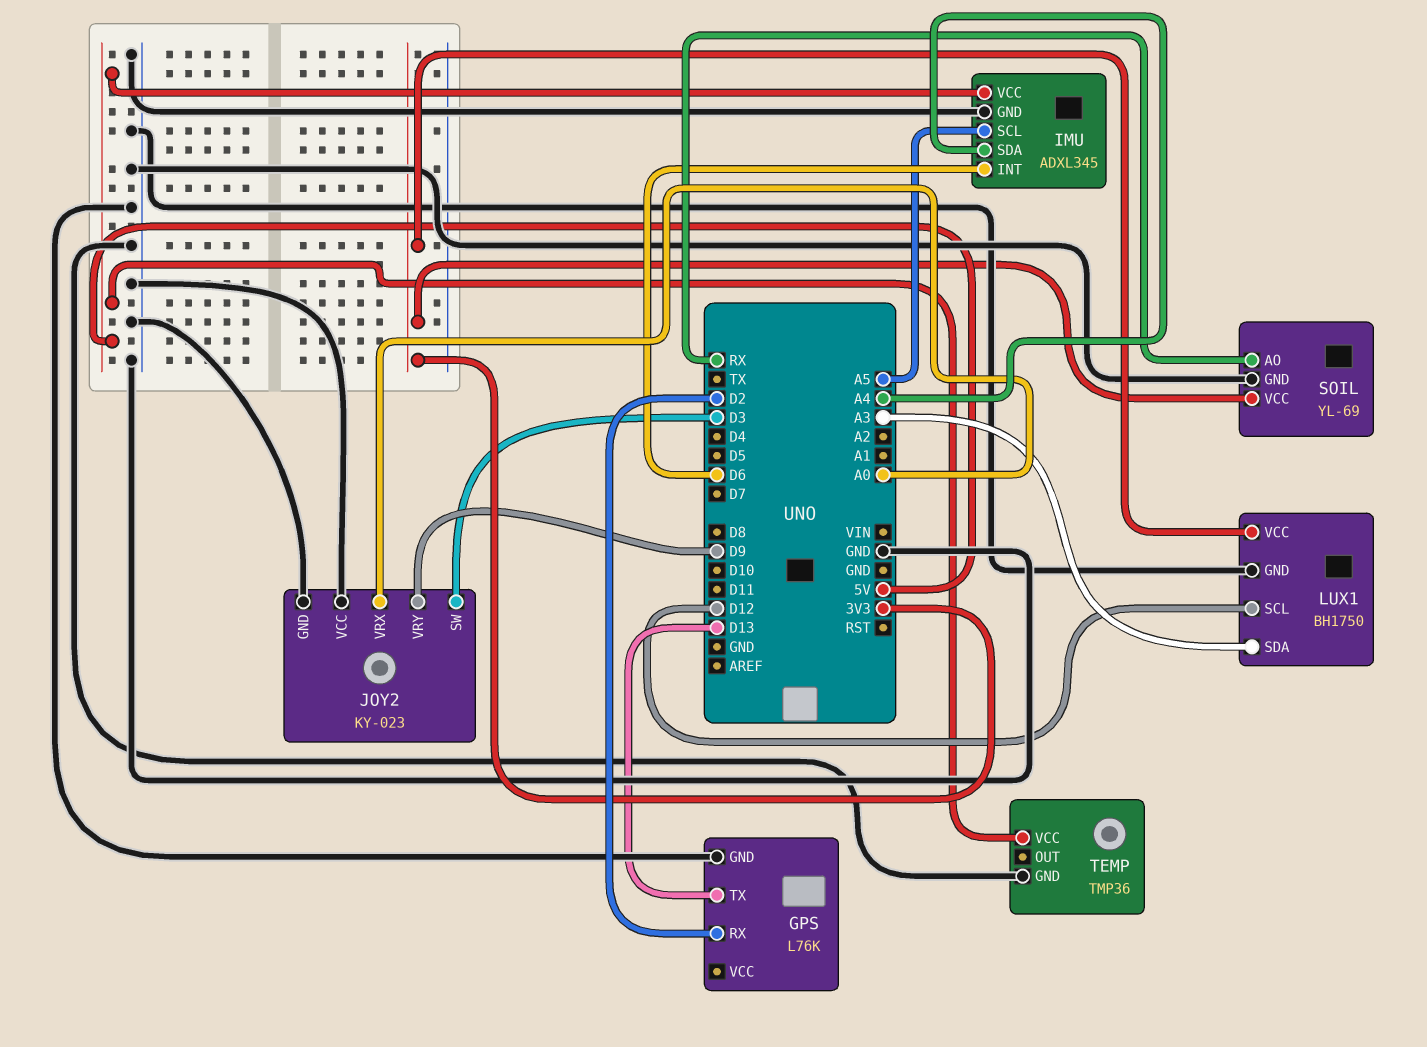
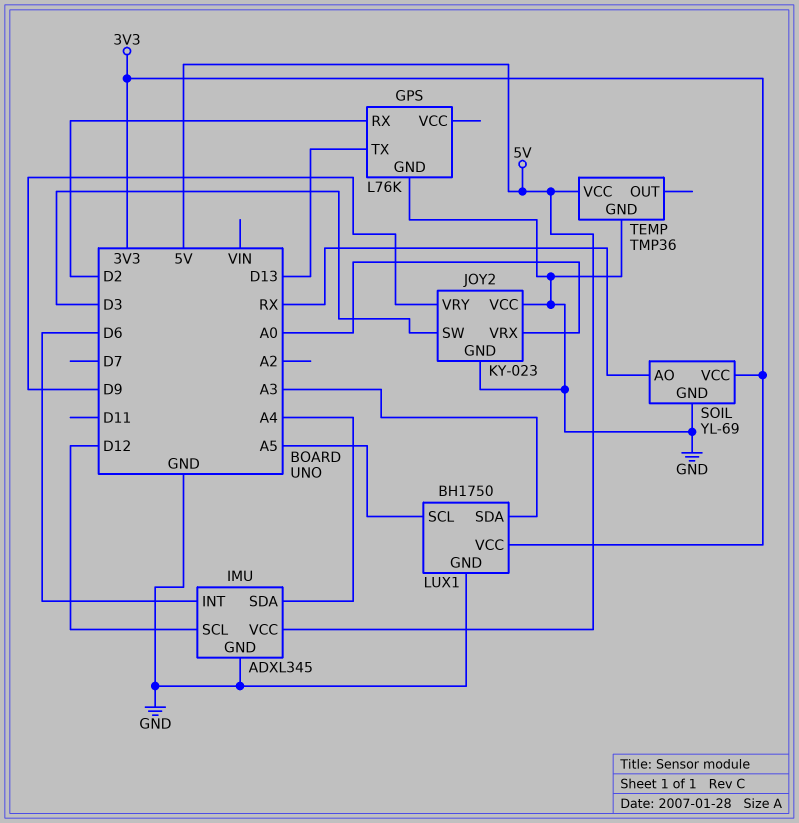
IMU pin SCL: A5 -> D12
LUX1 pin SCL: D12 -> A5

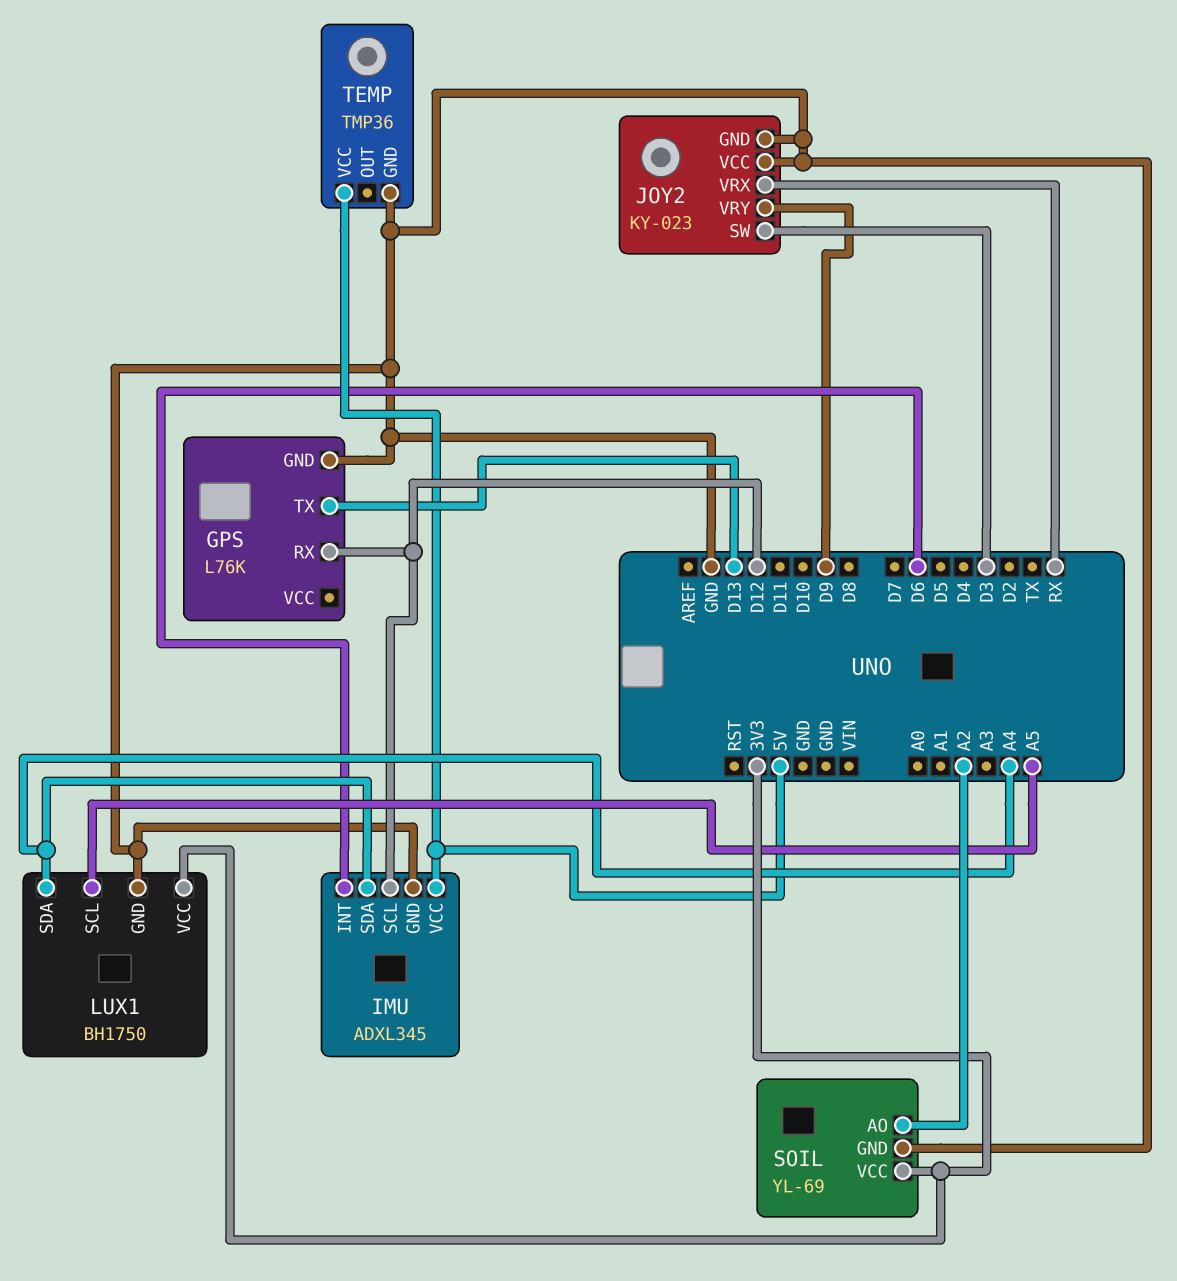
GPS pin RX: D2 -> D12
JOY2 pin VRX: A0 -> RX
LUX1 pin SDA: A3 -> A4
SOIL pin AO: RX -> A2

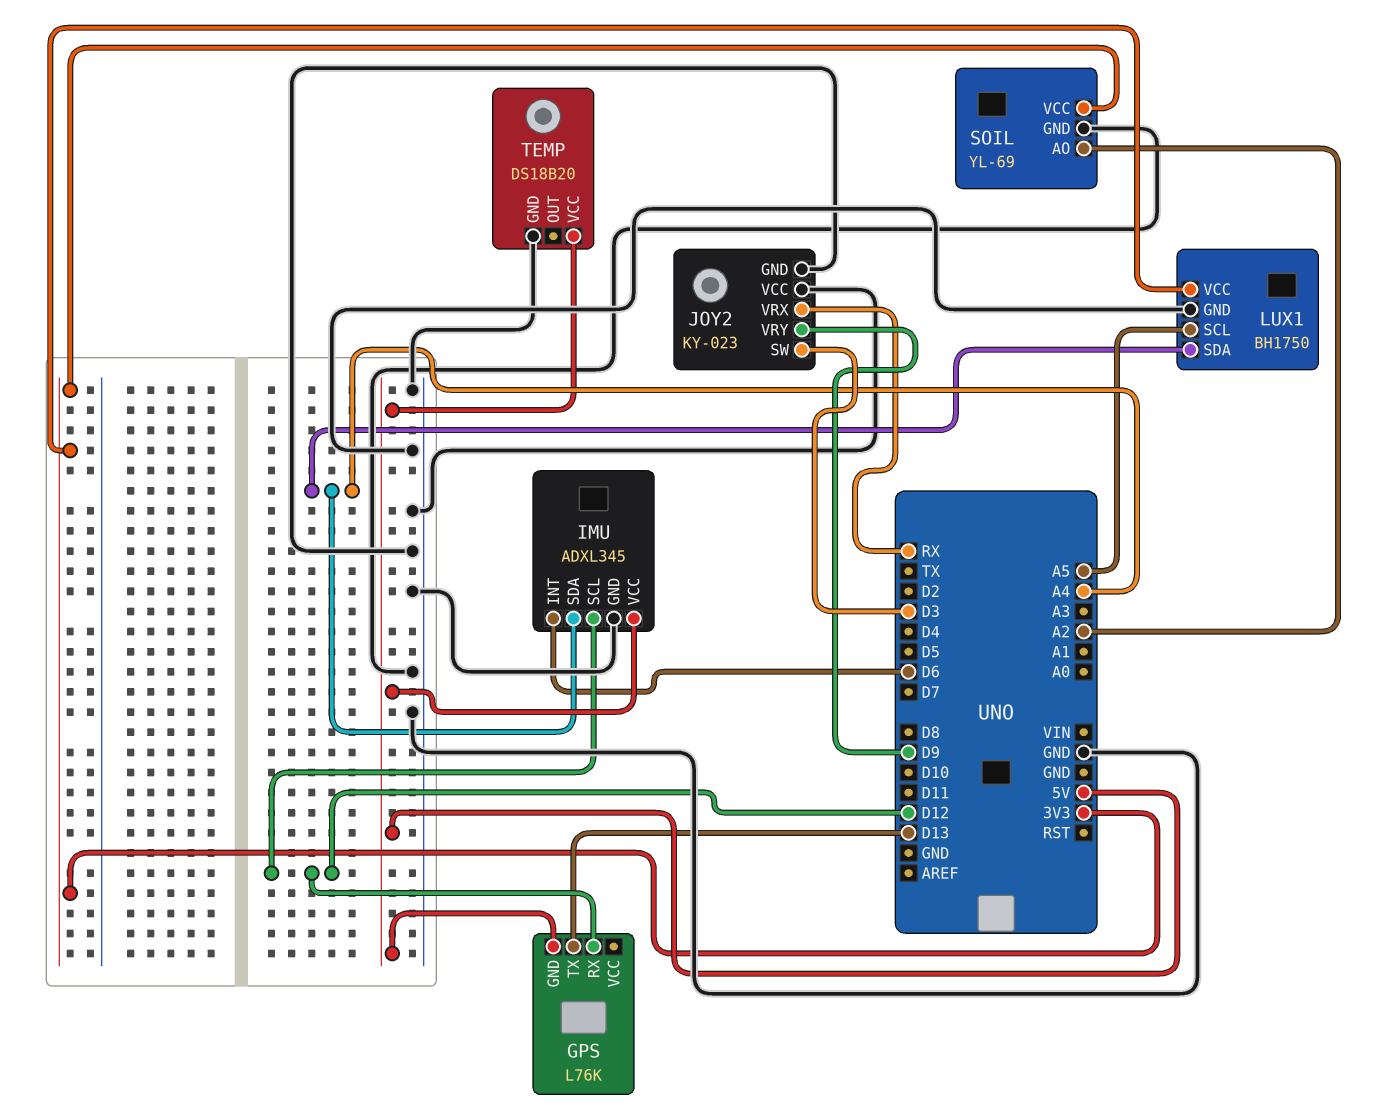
GPS pin GND: GND -> 5V
TEMP: TMP36 -> DS18B20

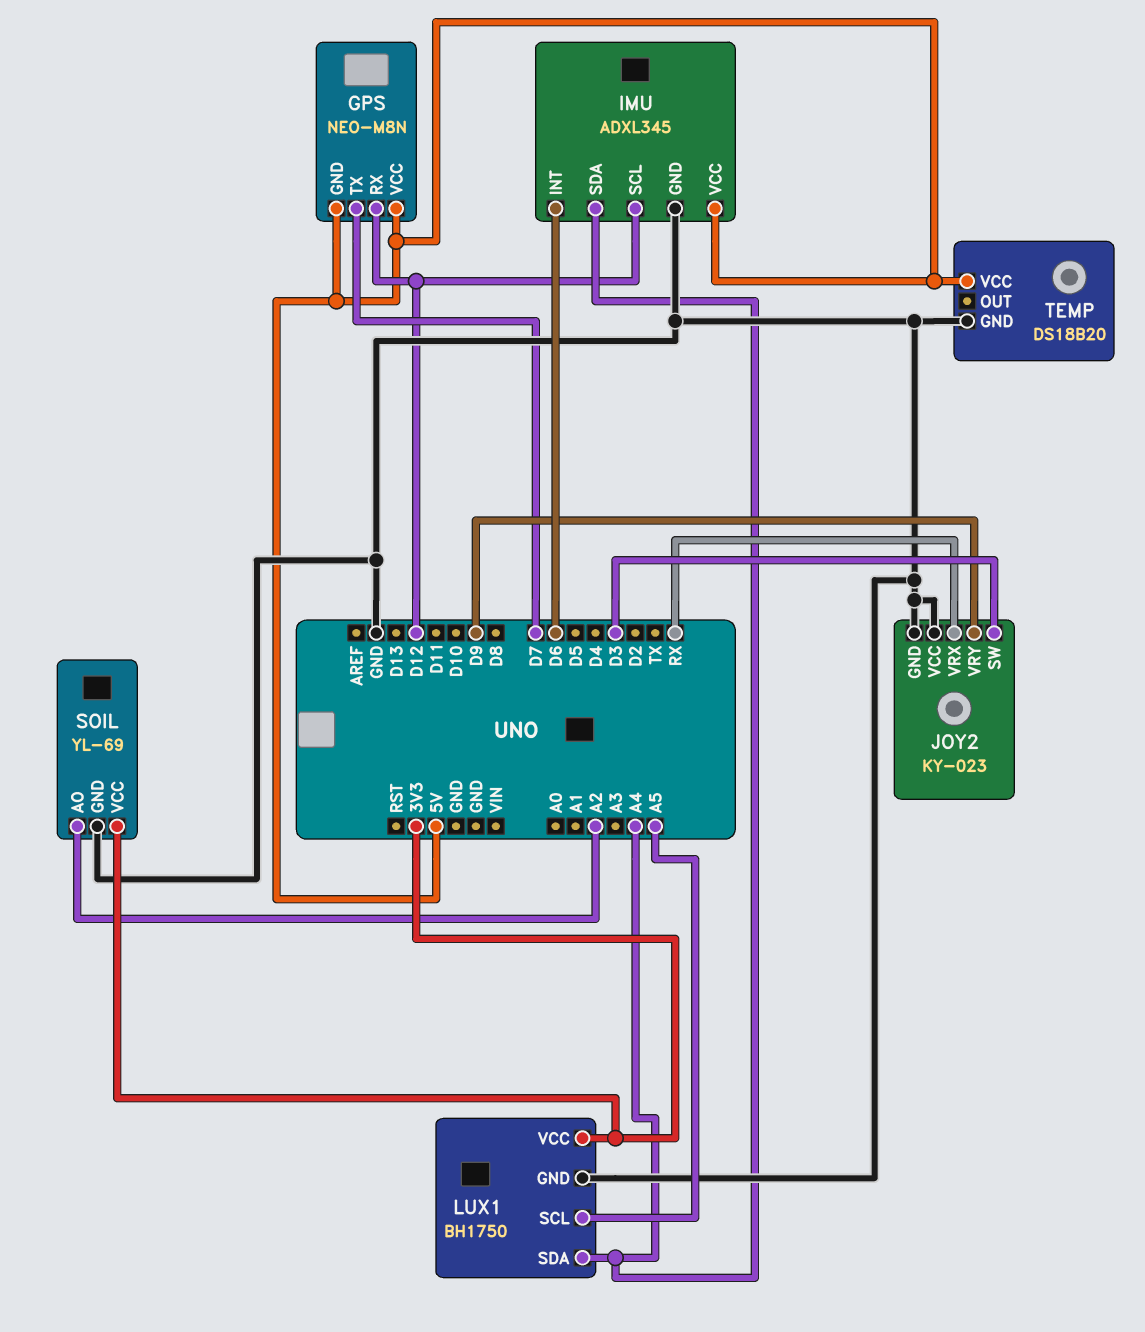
GPS: L76K -> NEO-M8N
GPS pin TX: D13 -> D7
GPS pin VCC: none -> 5V

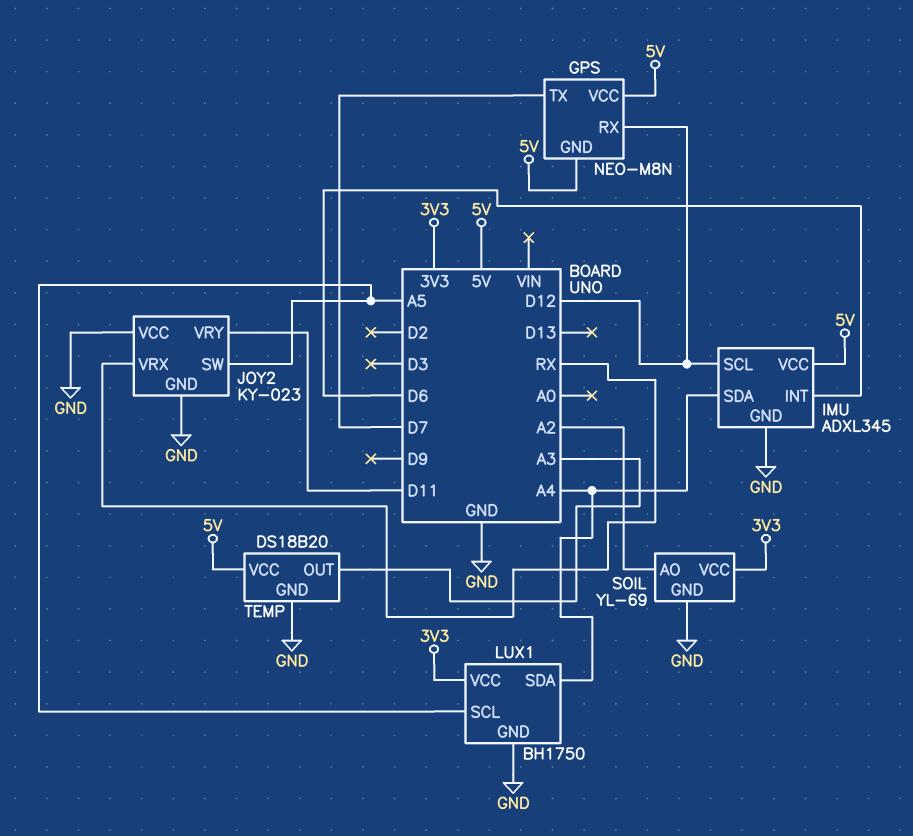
JOY2 pin SW: D3 -> A5
JOY2 pin VRY: D9 -> D11
TEMP pin OUT: none -> A3

